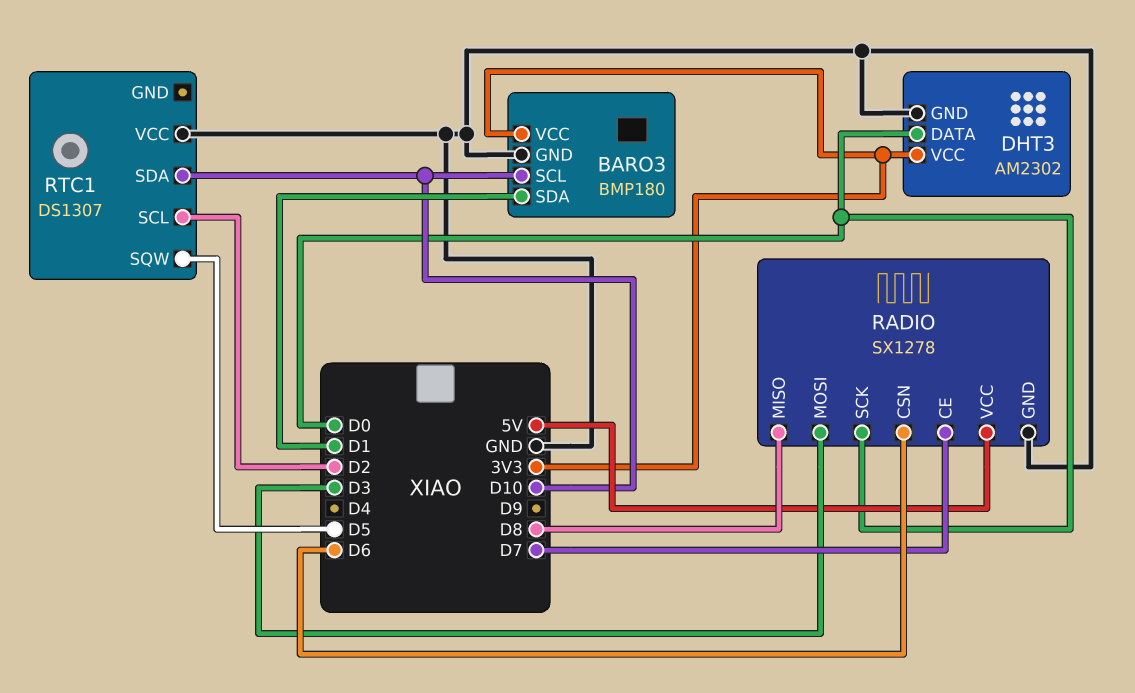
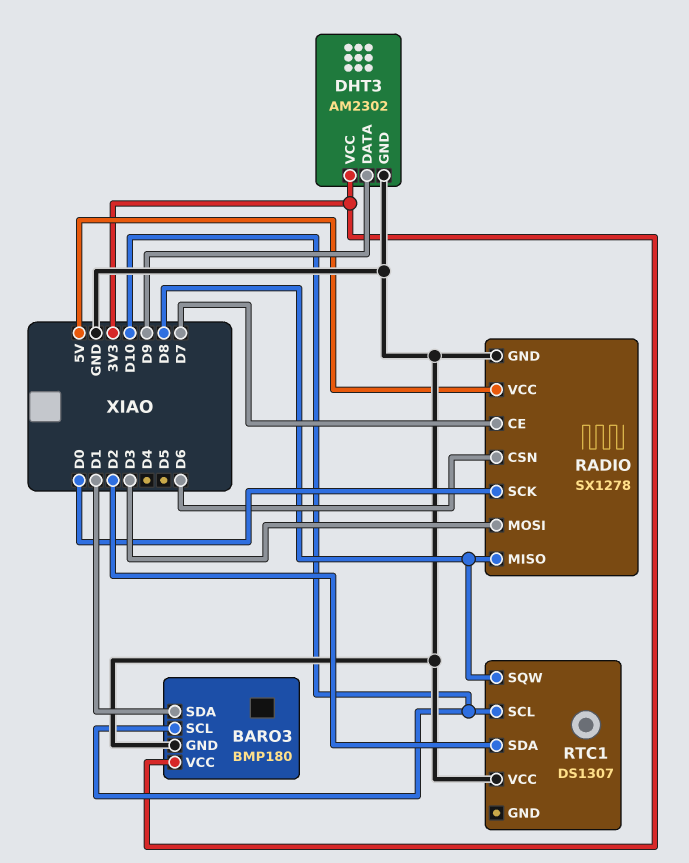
DHT3 pin DATA: D0 -> D9
RTC1 pin SCL: D2 -> D10
RTC1 pin SDA: D10 -> D2
RTC1 pin SQW: D5 -> D8

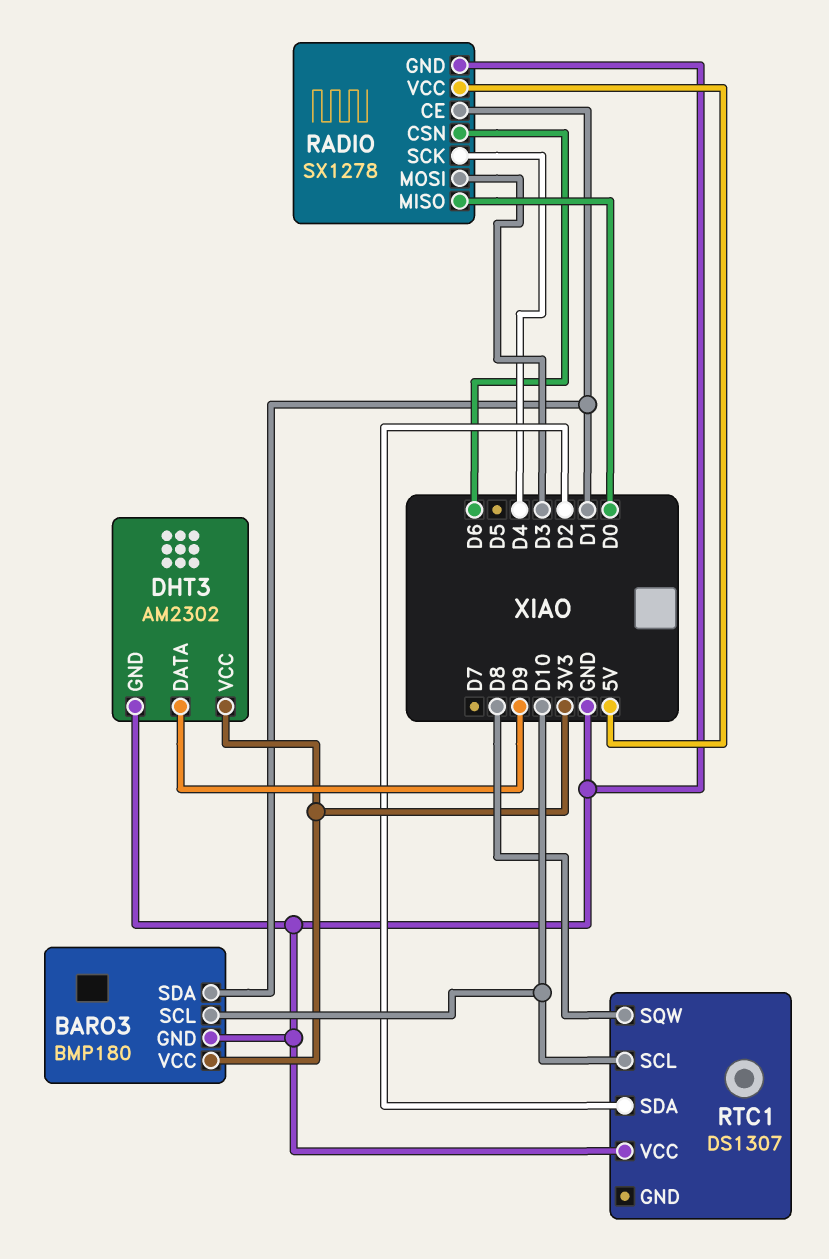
RADIO pin CE: D7 -> D1
RADIO pin MISO: D8 -> D0
RADIO pin SCK: D0 -> D4

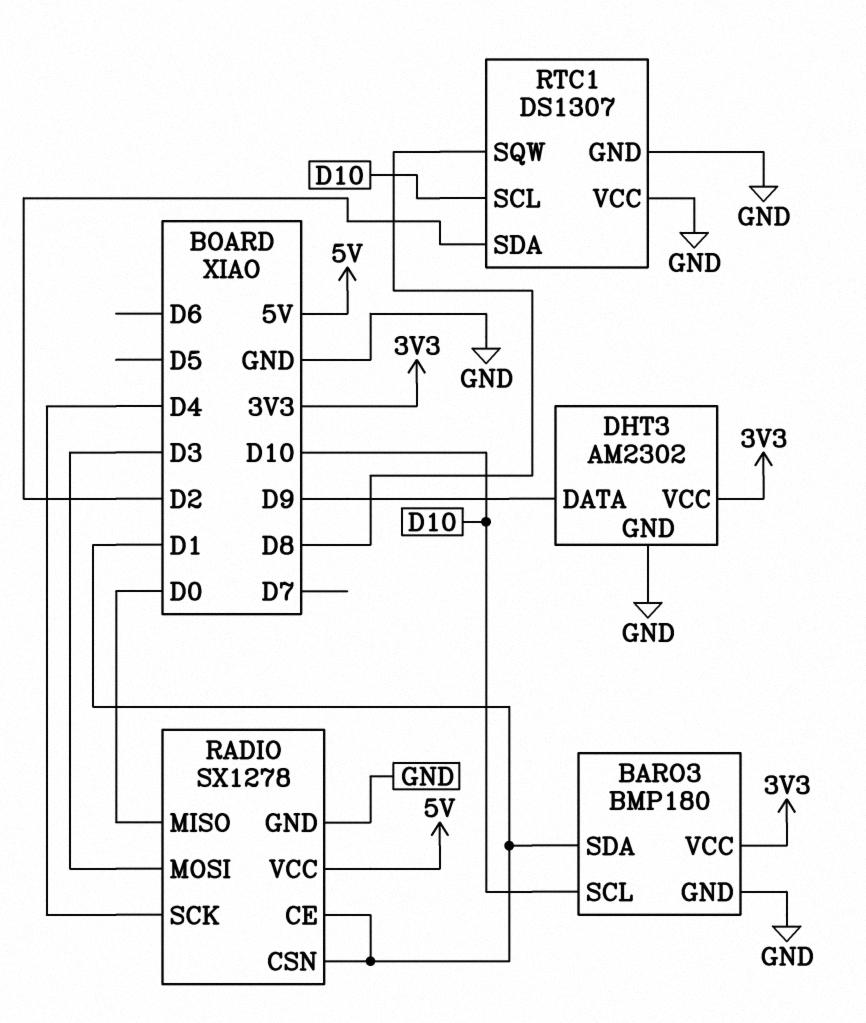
RADIO pin CSN: D6 -> D1
RTC1 pin GND: none -> GND

